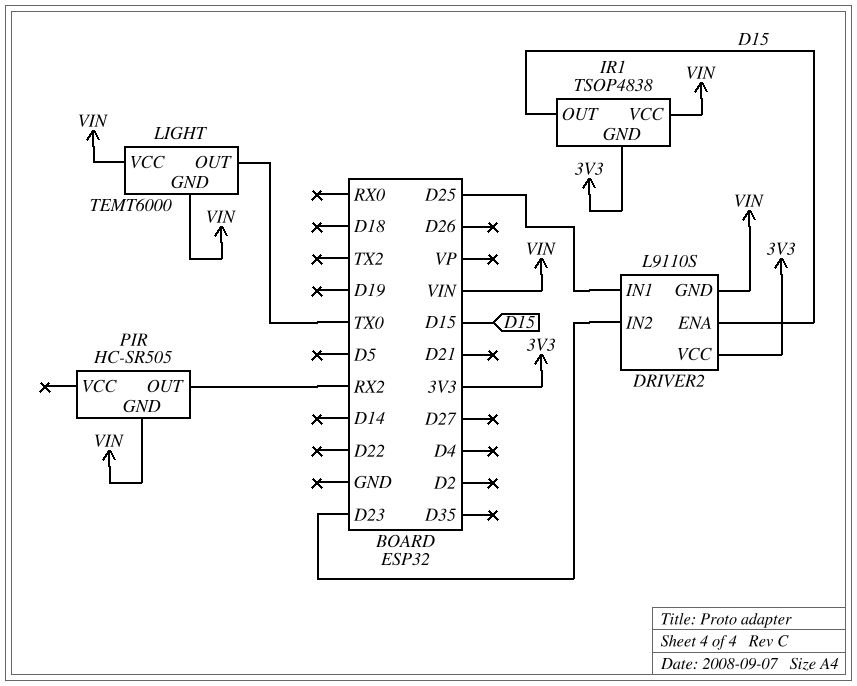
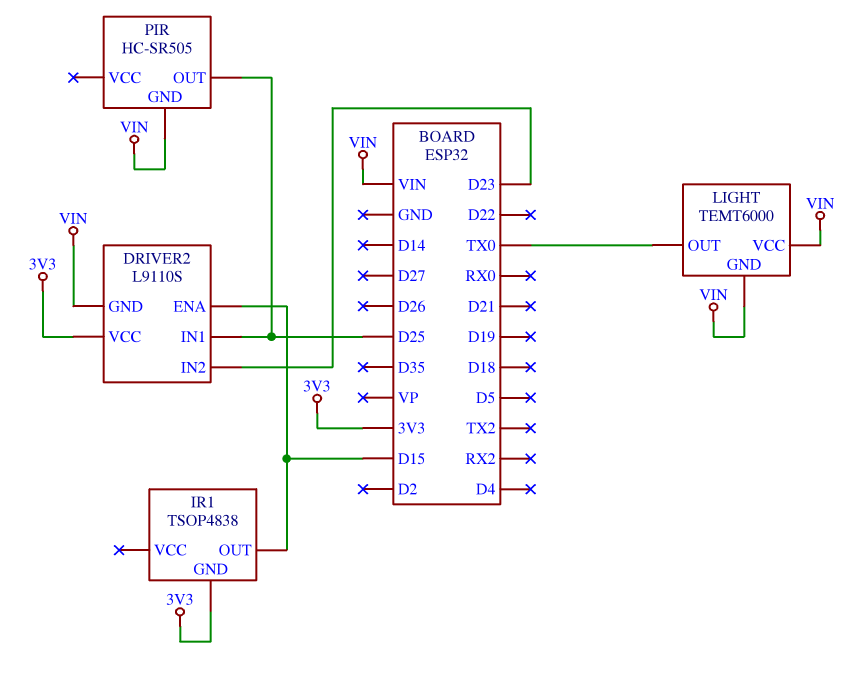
IR1 pin VCC: VIN -> none
PIR pin OUT: RX2 -> D25

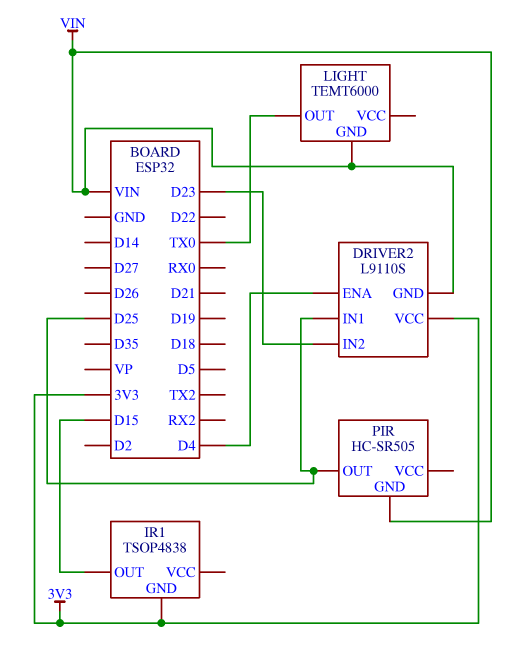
DRIVER2 pin ENA: D15 -> D4
LIGHT pin VCC: VIN -> none

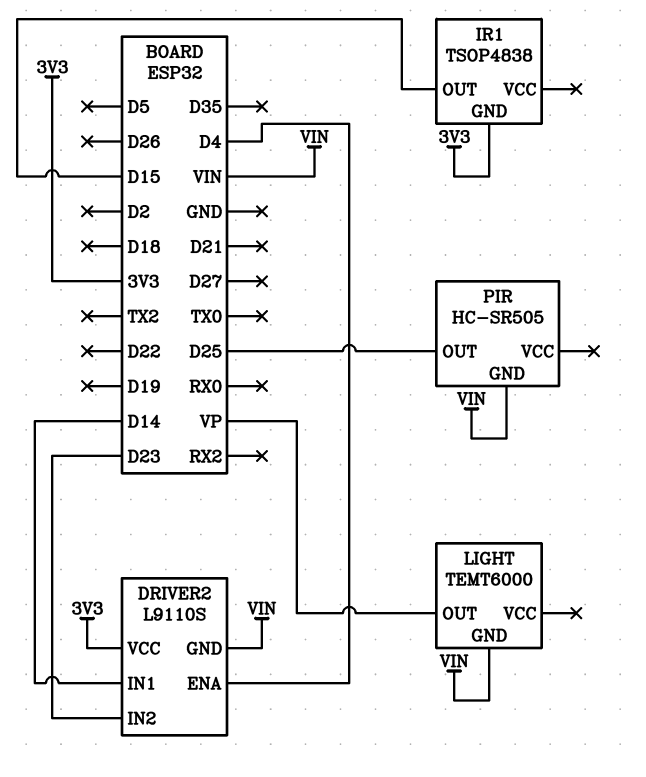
DRIVER2 pin IN1: D25 -> D14
LIGHT pin OUT: TX0 -> VP

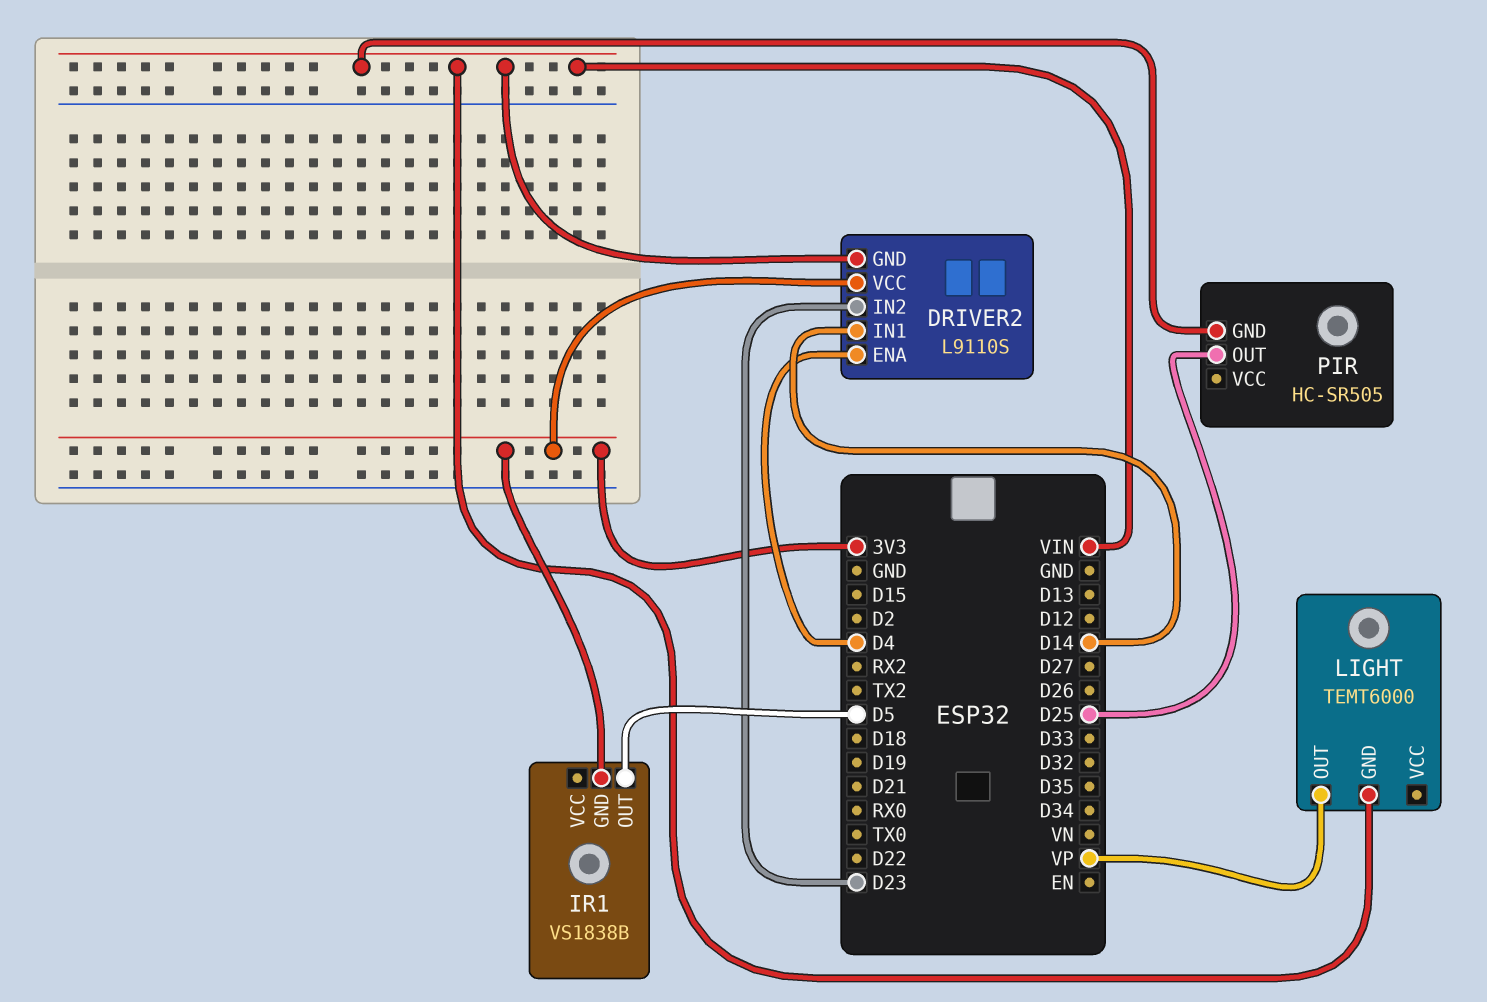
IR1: TSOP4838 -> VS1838B
IR1 pin OUT: D15 -> D5

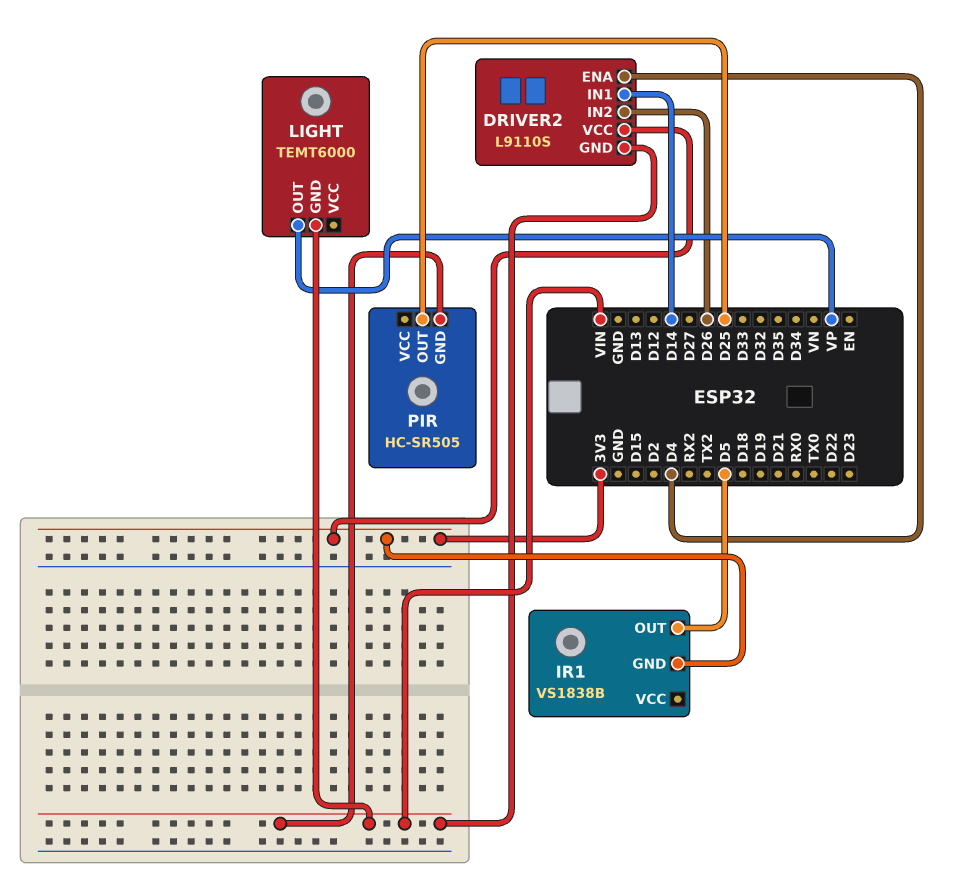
DRIVER2 pin IN2: D23 -> D26

